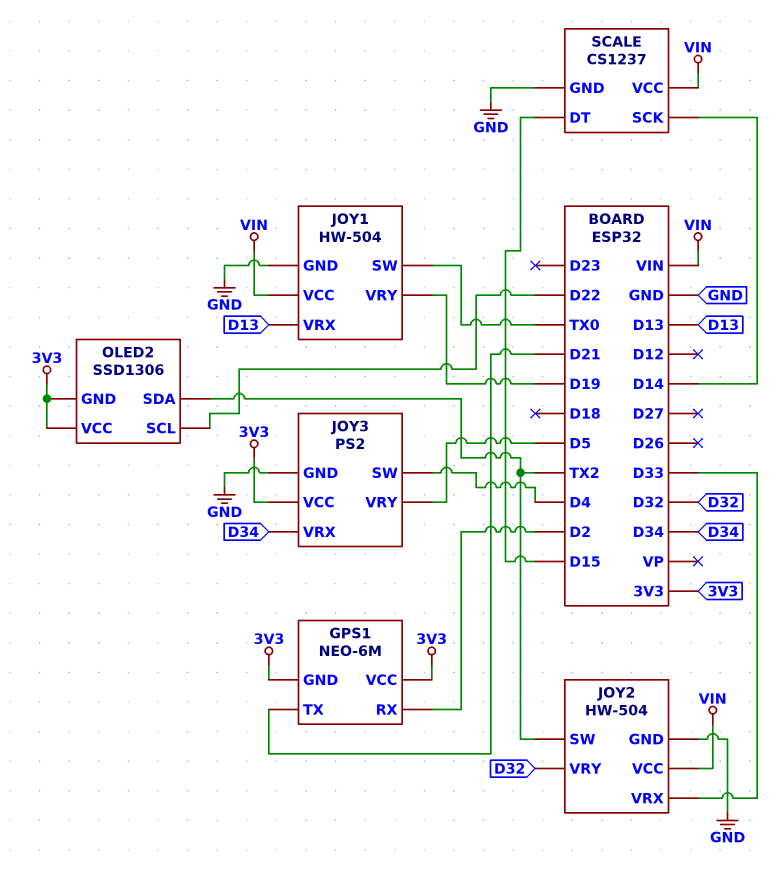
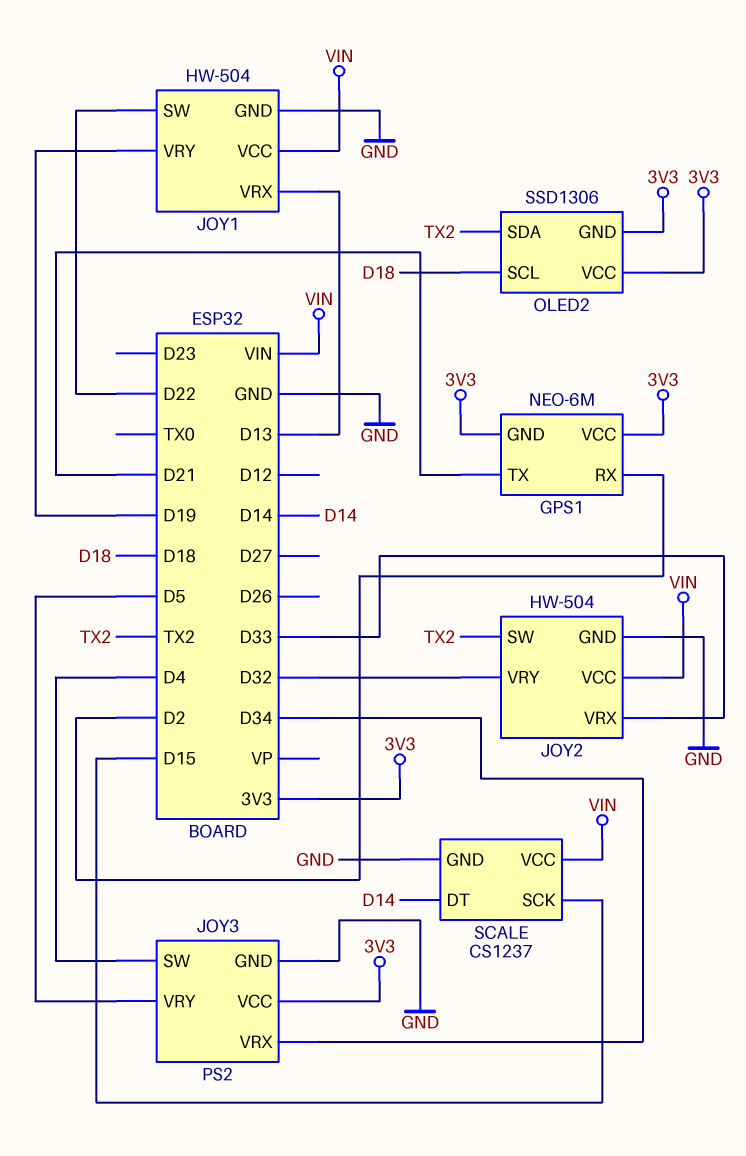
JOY1 pin SW: TX0 -> D22
OLED2 pin SCL: D22 -> D18
SCALE pin DT: D15 -> D14
SCALE pin SCK: D14 -> D15

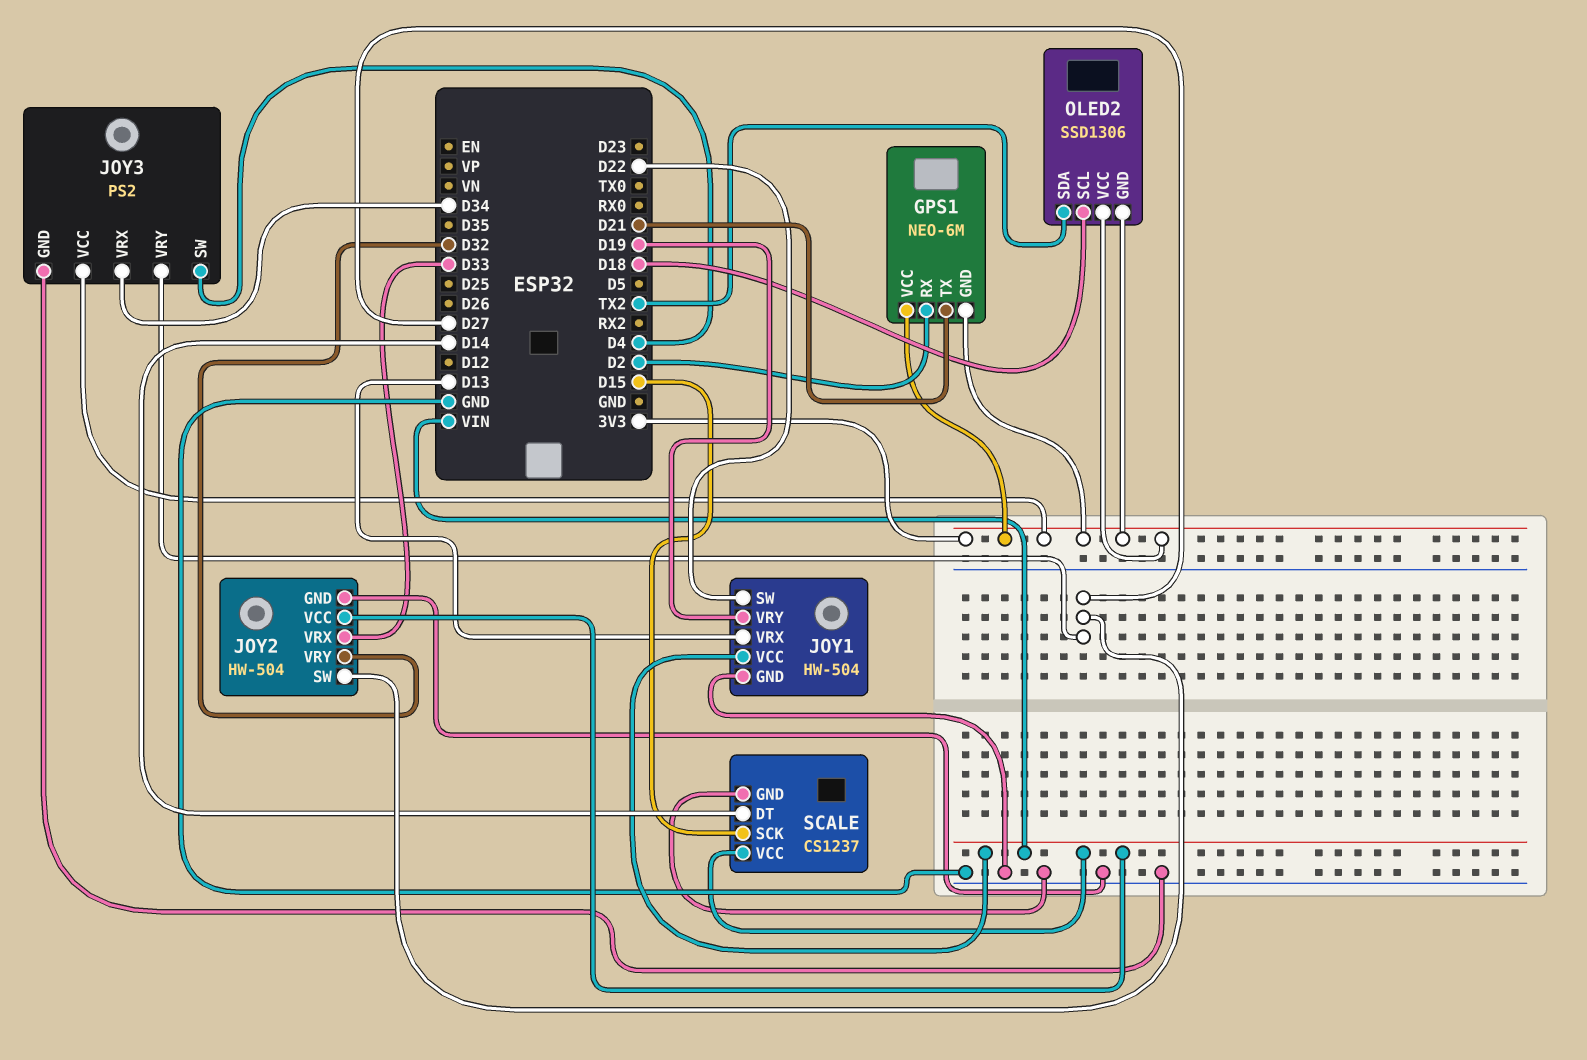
JOY2 pin SW: TX2 -> D27
JOY3 pin VRY: D5 -> D27

